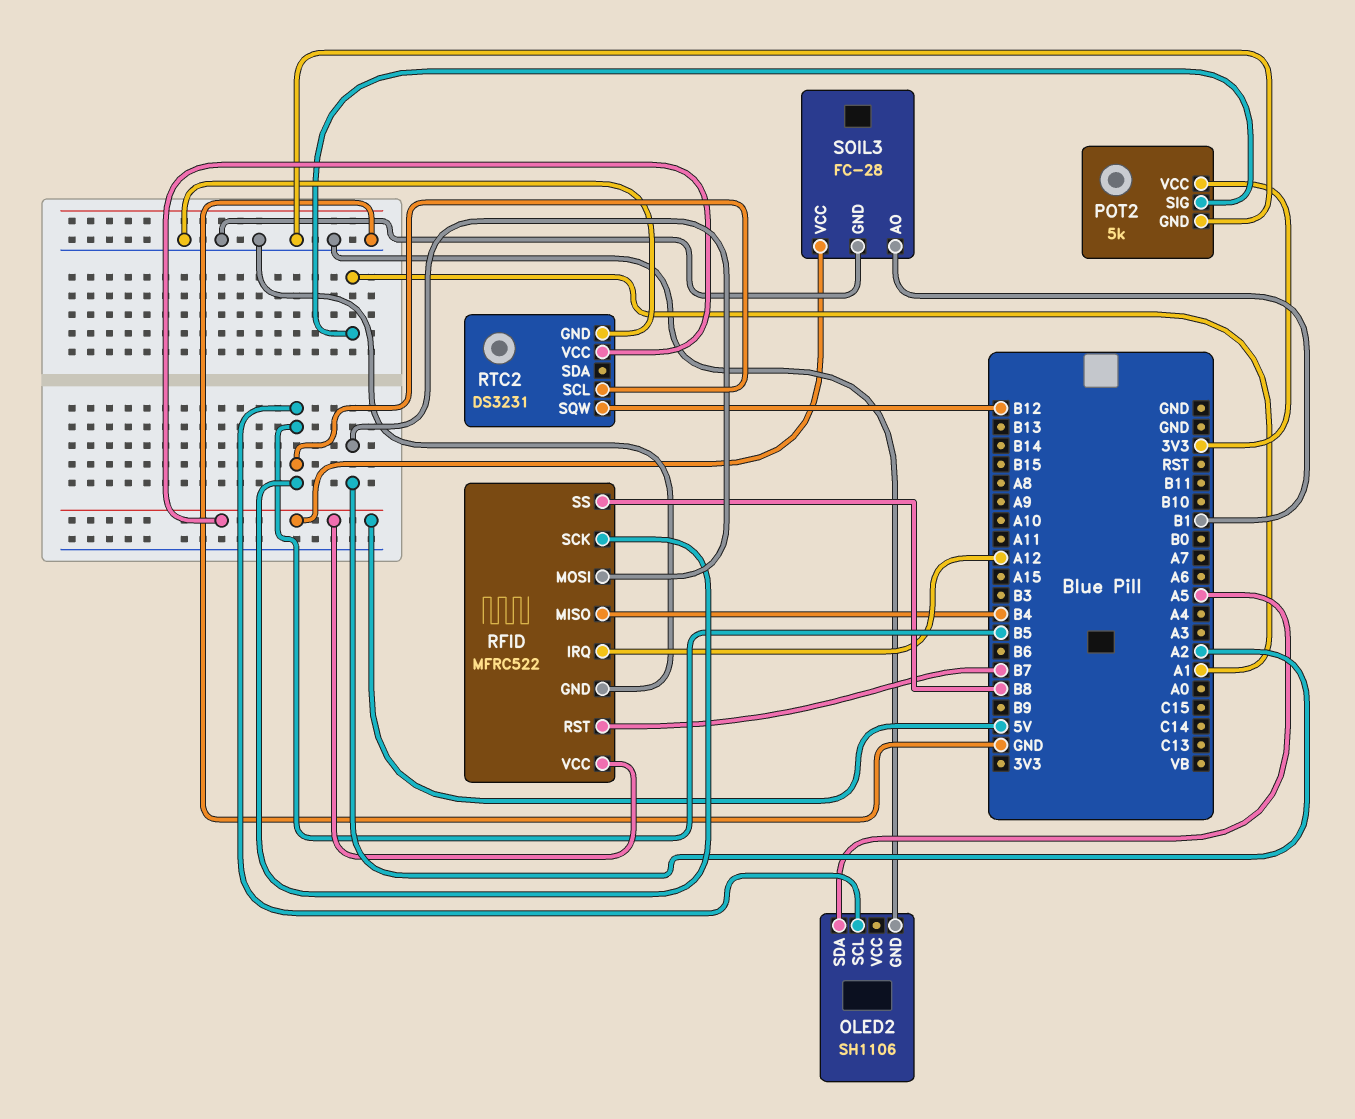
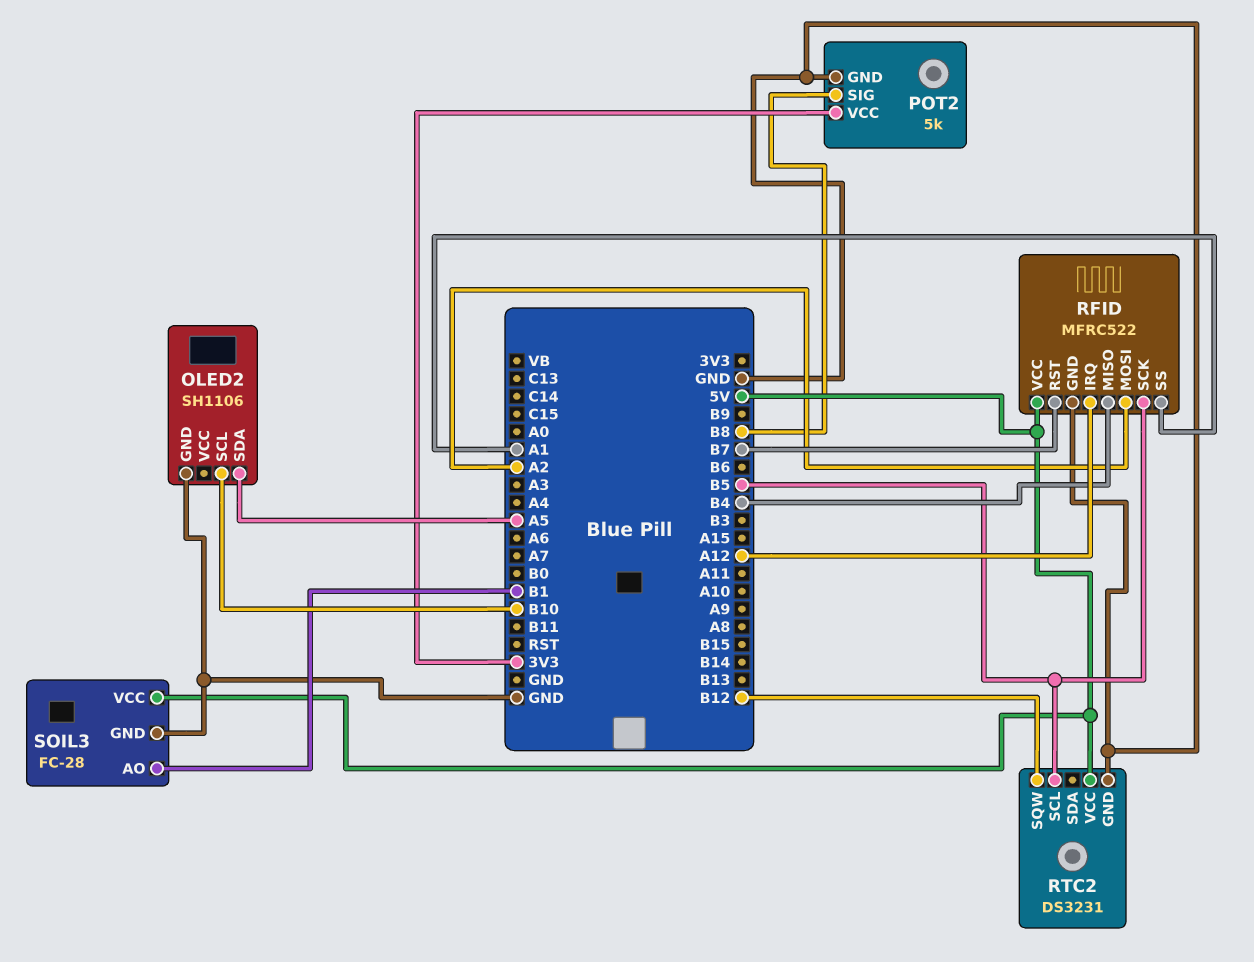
OLED2 pin SCL: B5 -> B10
POT2 pin SIG: A1 -> B8
RFID pin SS: B8 -> A1

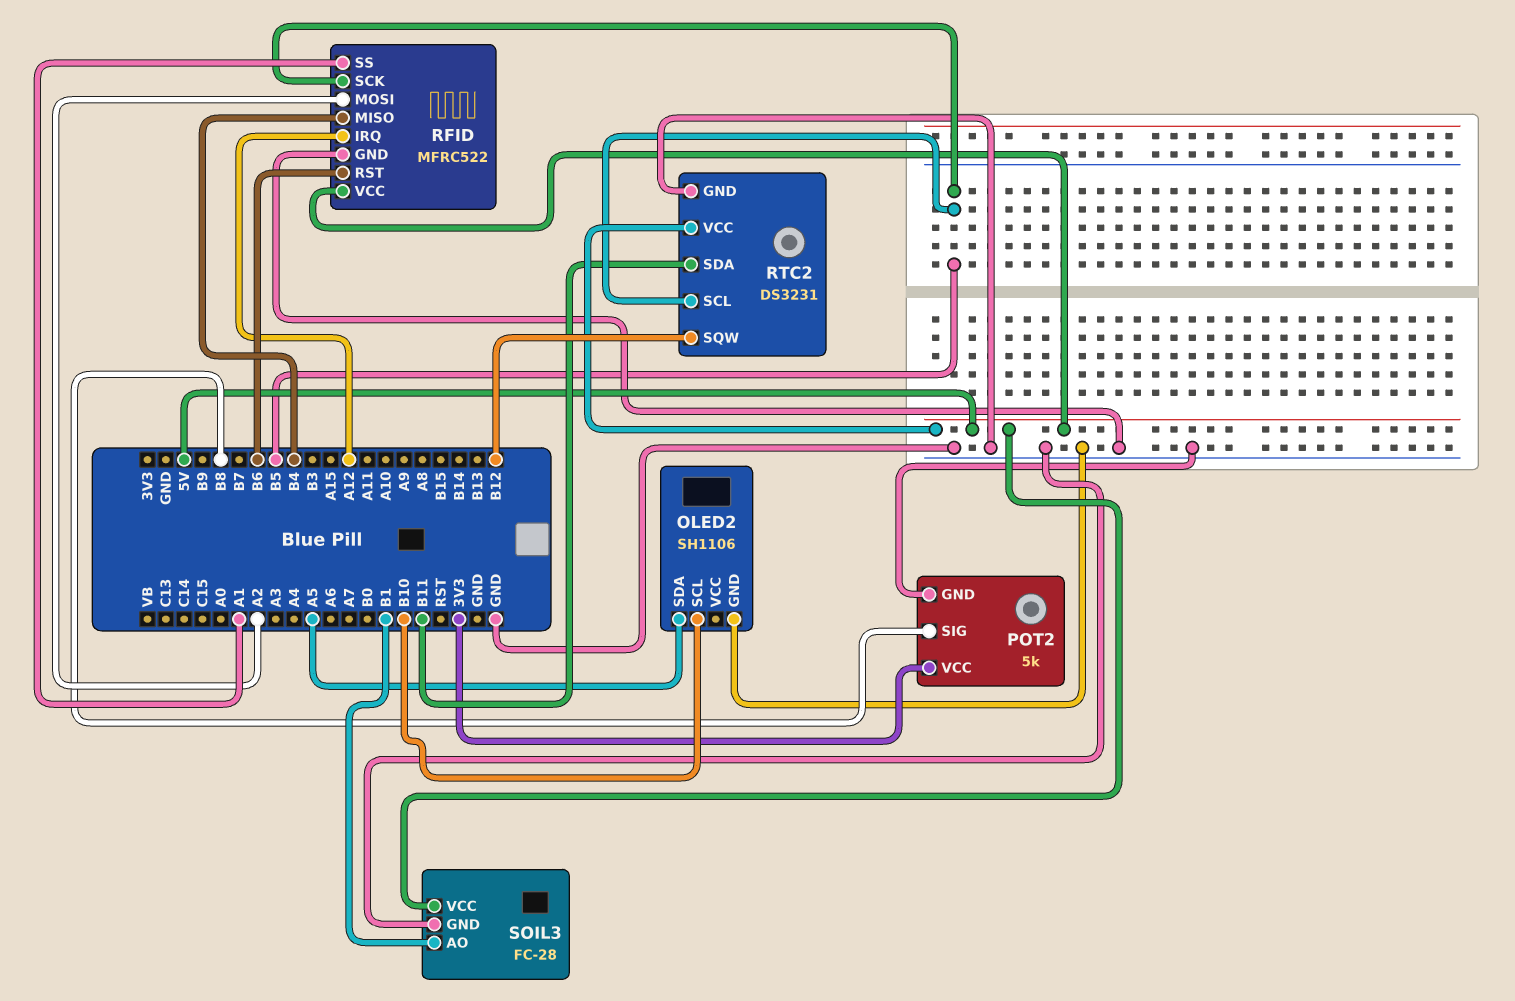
RFID pin RST: B7 -> B6
RTC2 pin SDA: none -> B11

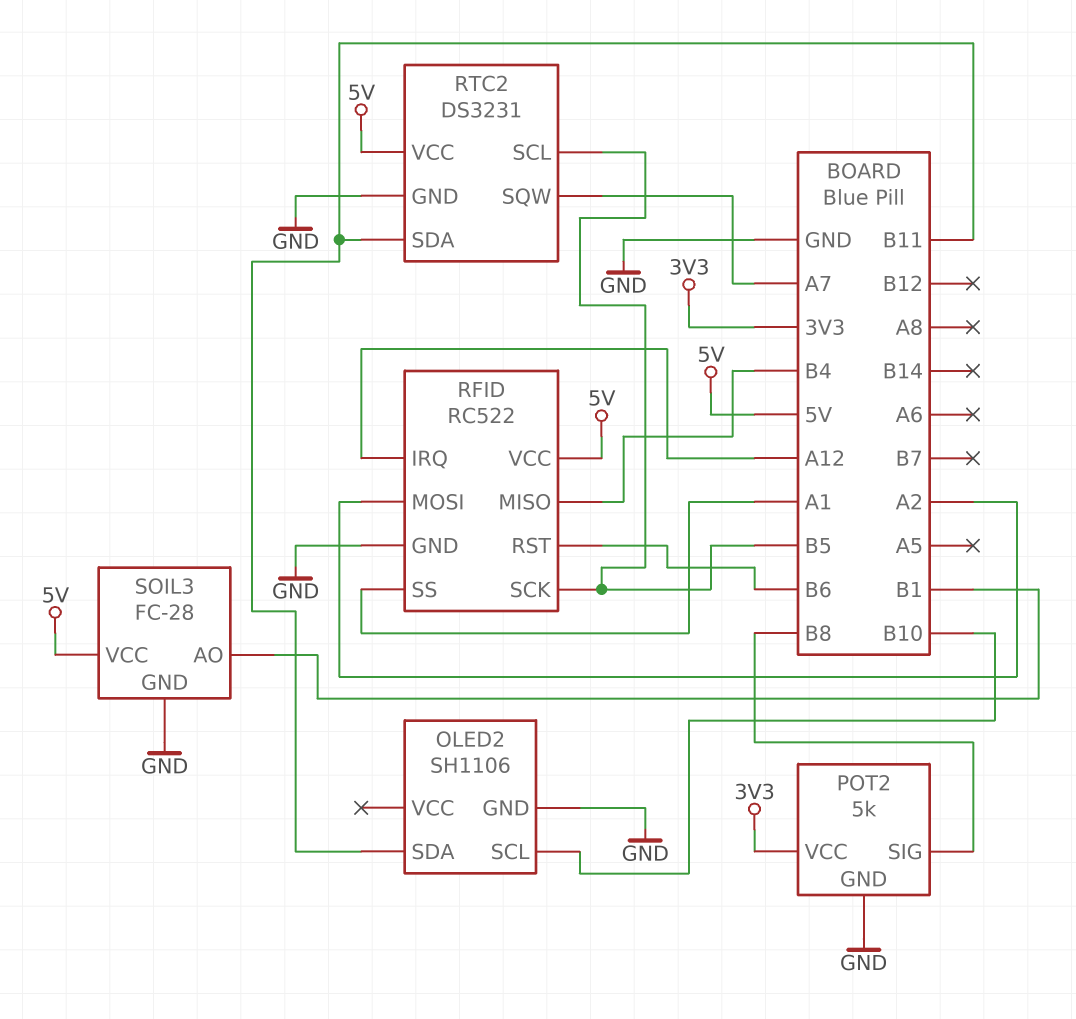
OLED2 pin SDA: A5 -> B11
RFID: MFRC522 -> RC522
RTC2 pin SQW: B12 -> A7

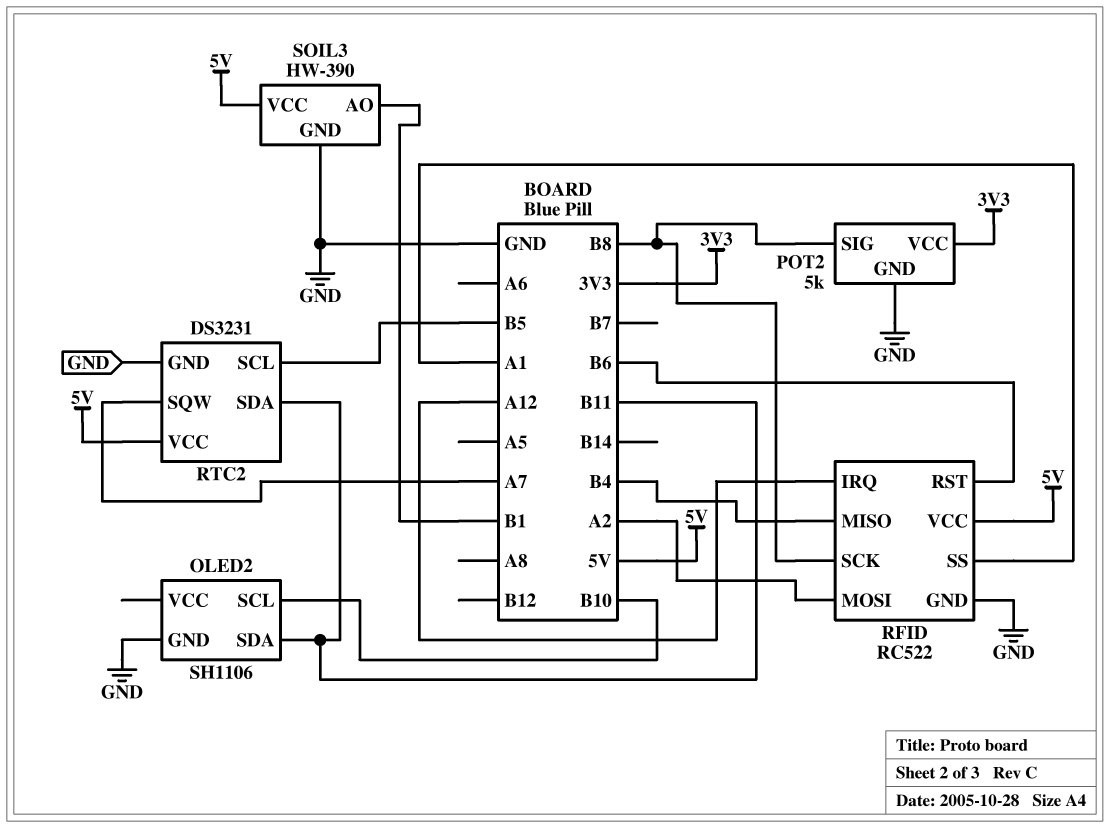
RFID pin SCK: B5 -> B8
SOIL3: FC-28 -> HW-390

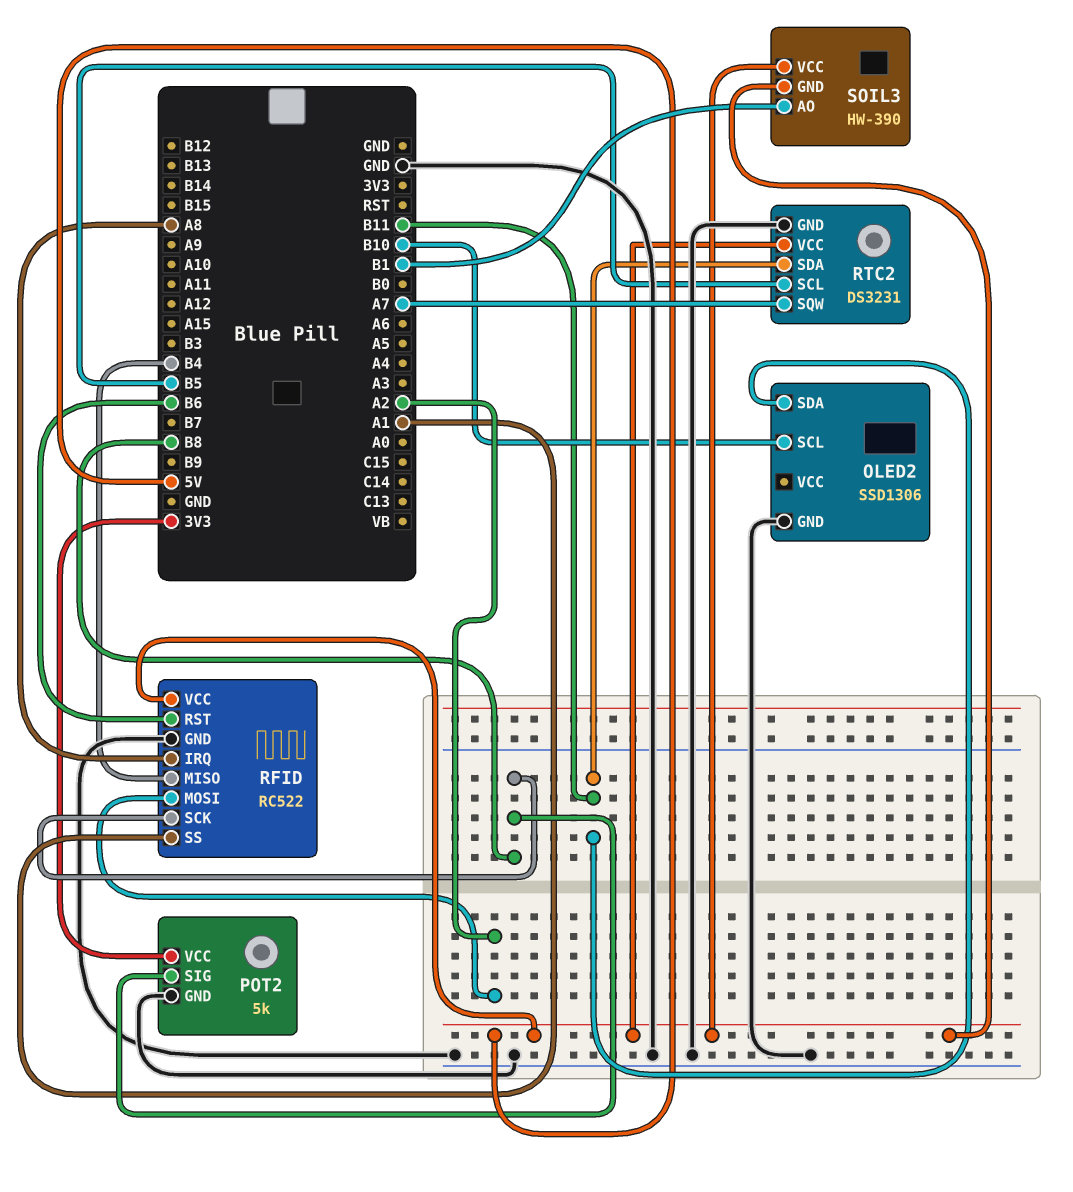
OLED2: SH1106 -> SSD1306
RFID pin IRQ: A12 -> A8
SOIL3 pin GND: GND -> 5V

